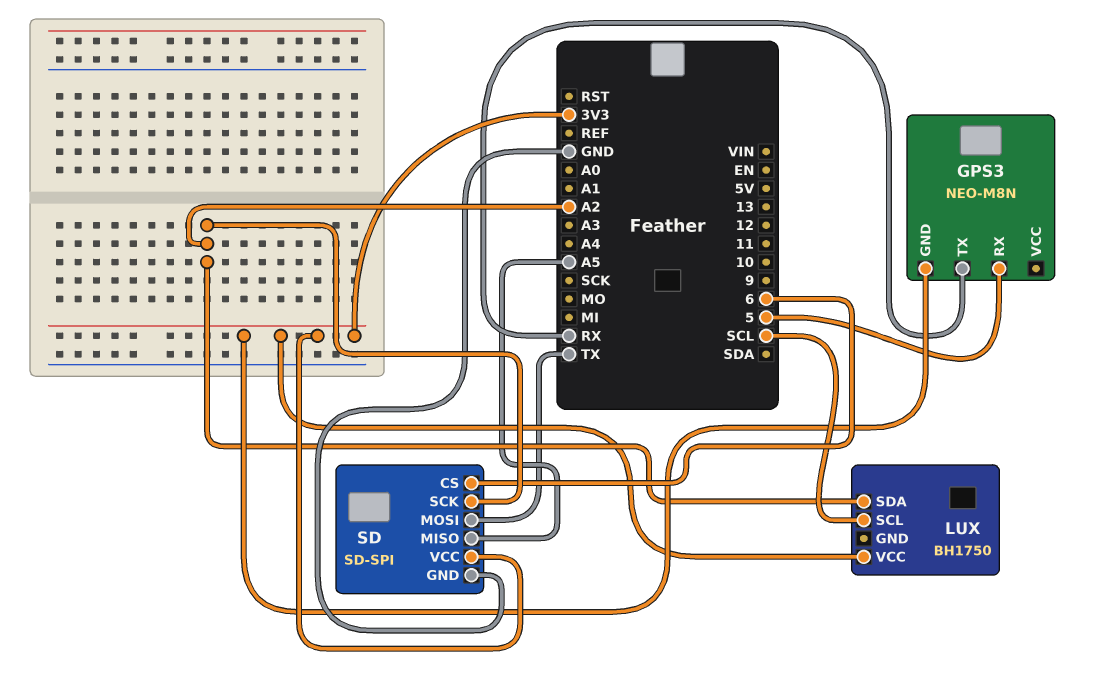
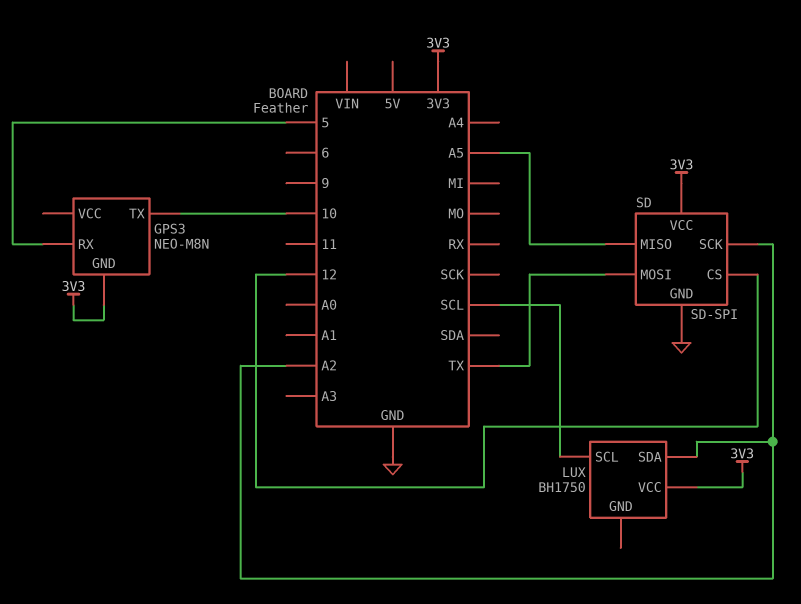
GPS3 pin TX: RX -> 10
SD pin CS: 6 -> 12

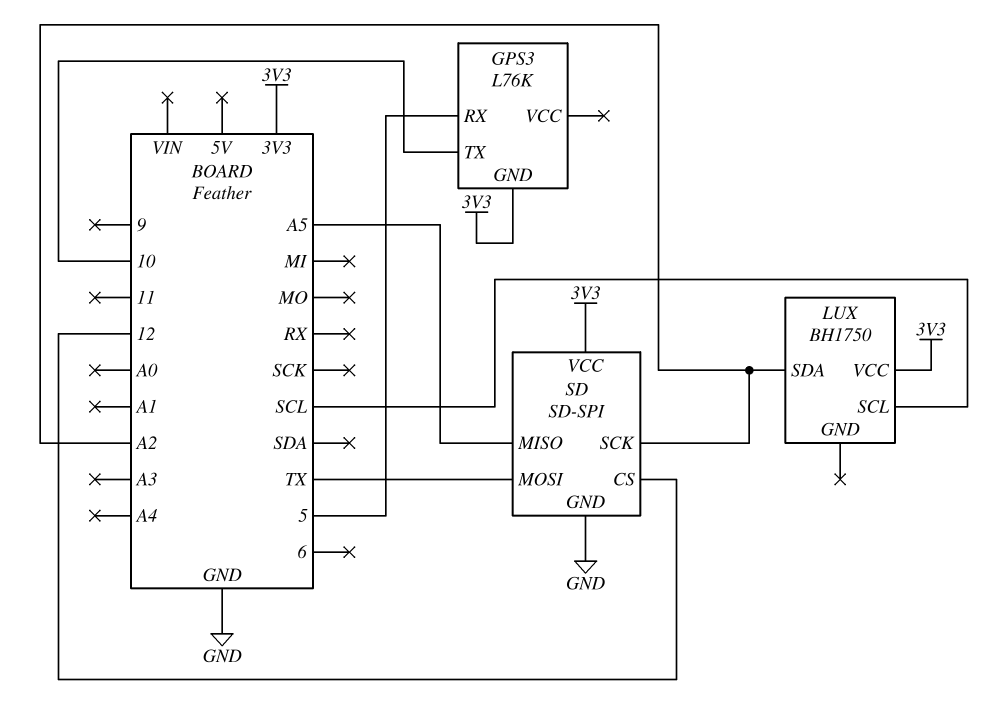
GPS3: NEO-M8N -> L76K

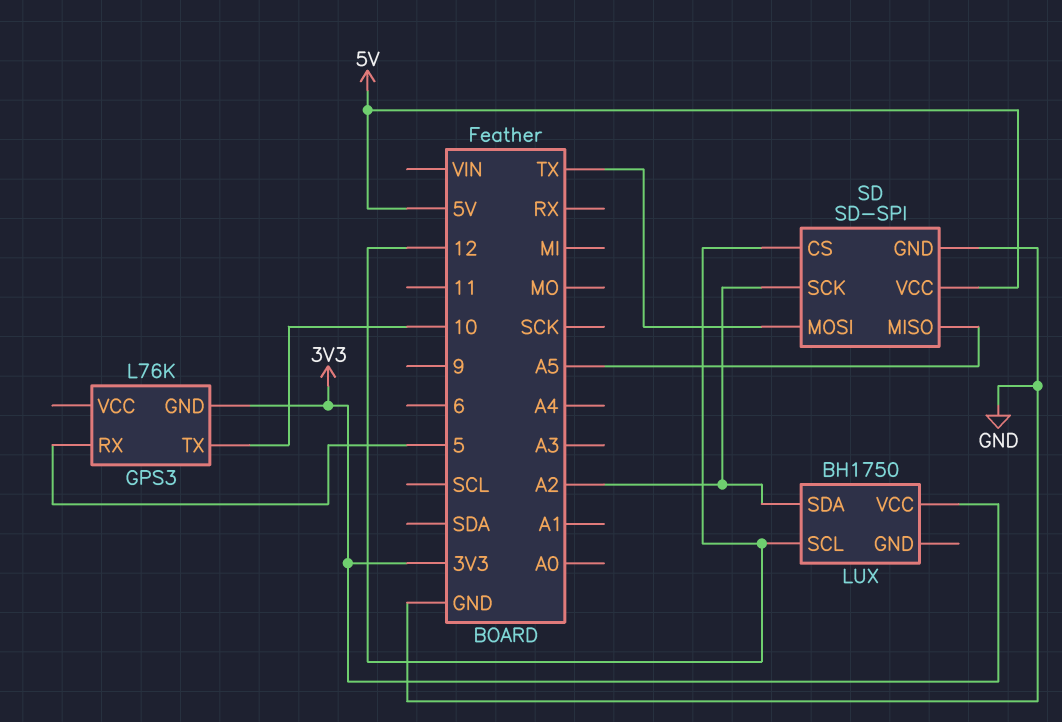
LUX pin SCL: SCL -> 12
SD pin VCC: 3V3 -> 5V

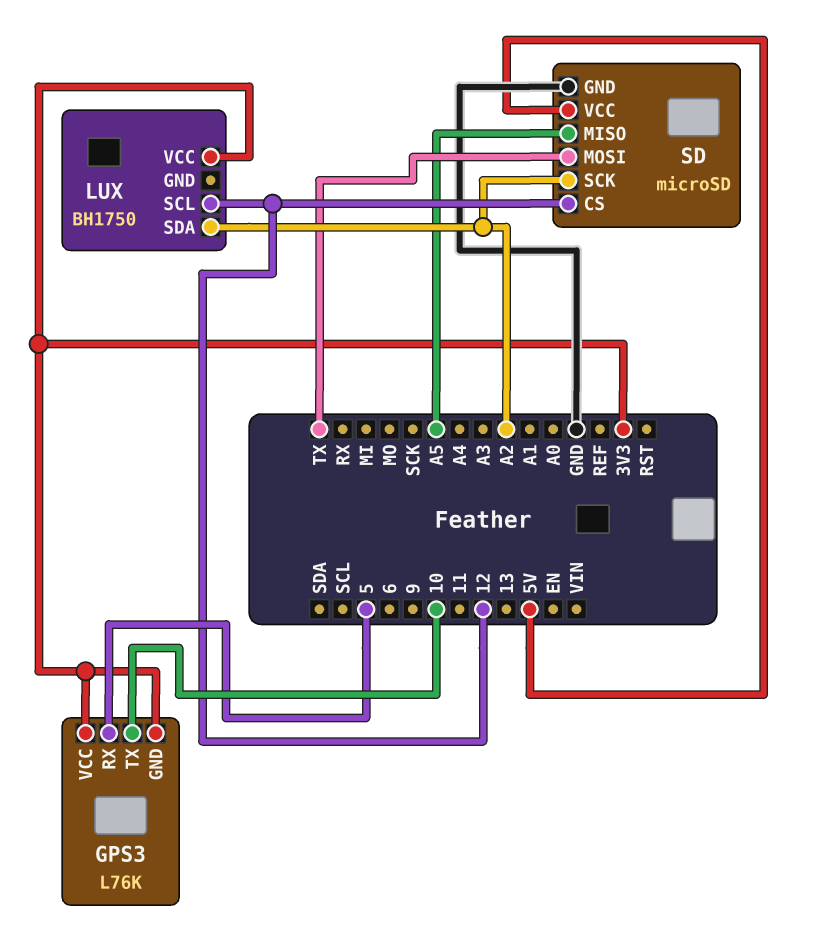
GPS3 pin VCC: none -> 3V3
SD: SD-SPI -> microSD

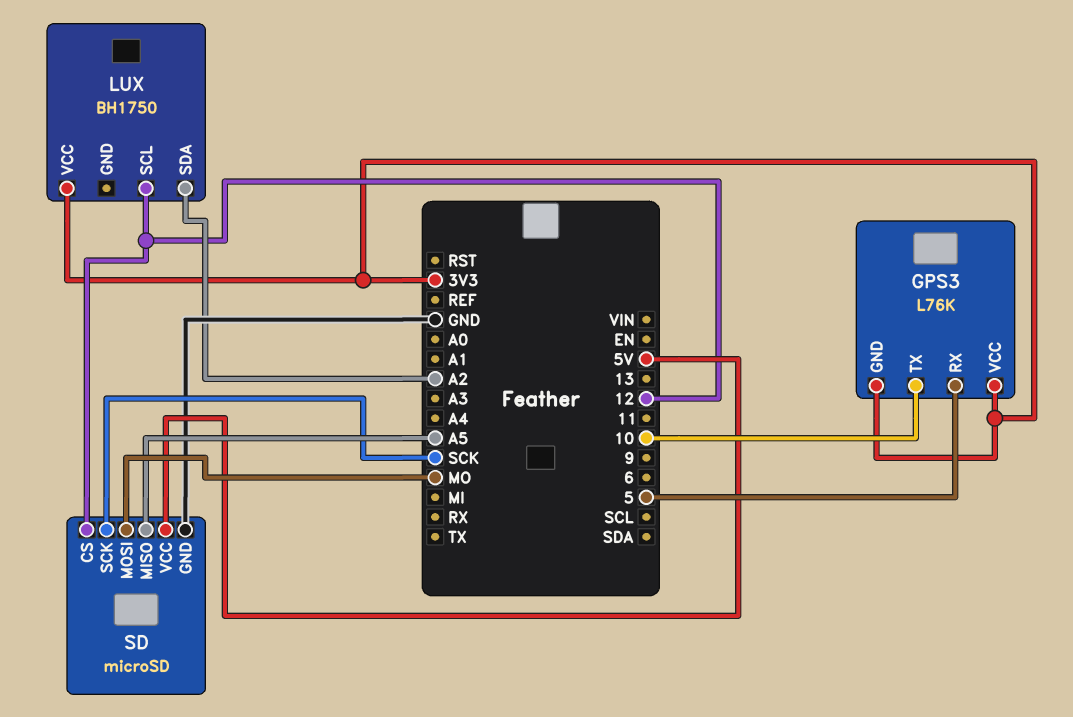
SD pin MOSI: TX -> MO
SD pin SCK: A2 -> SCK

